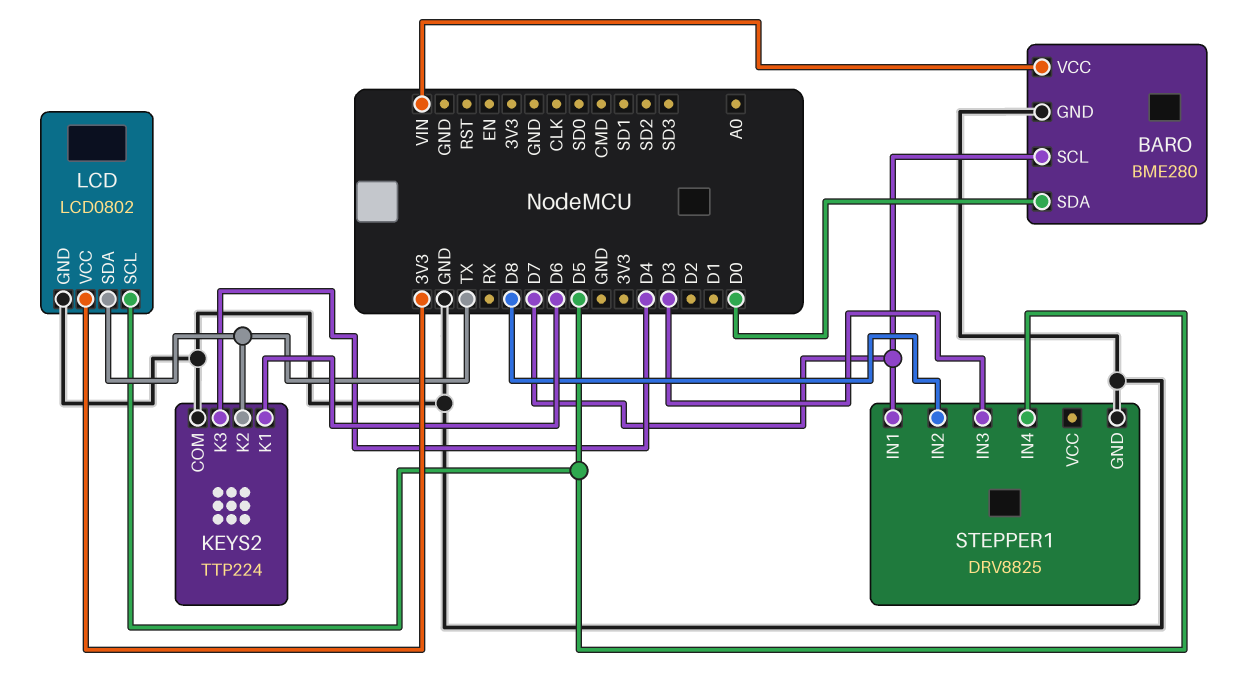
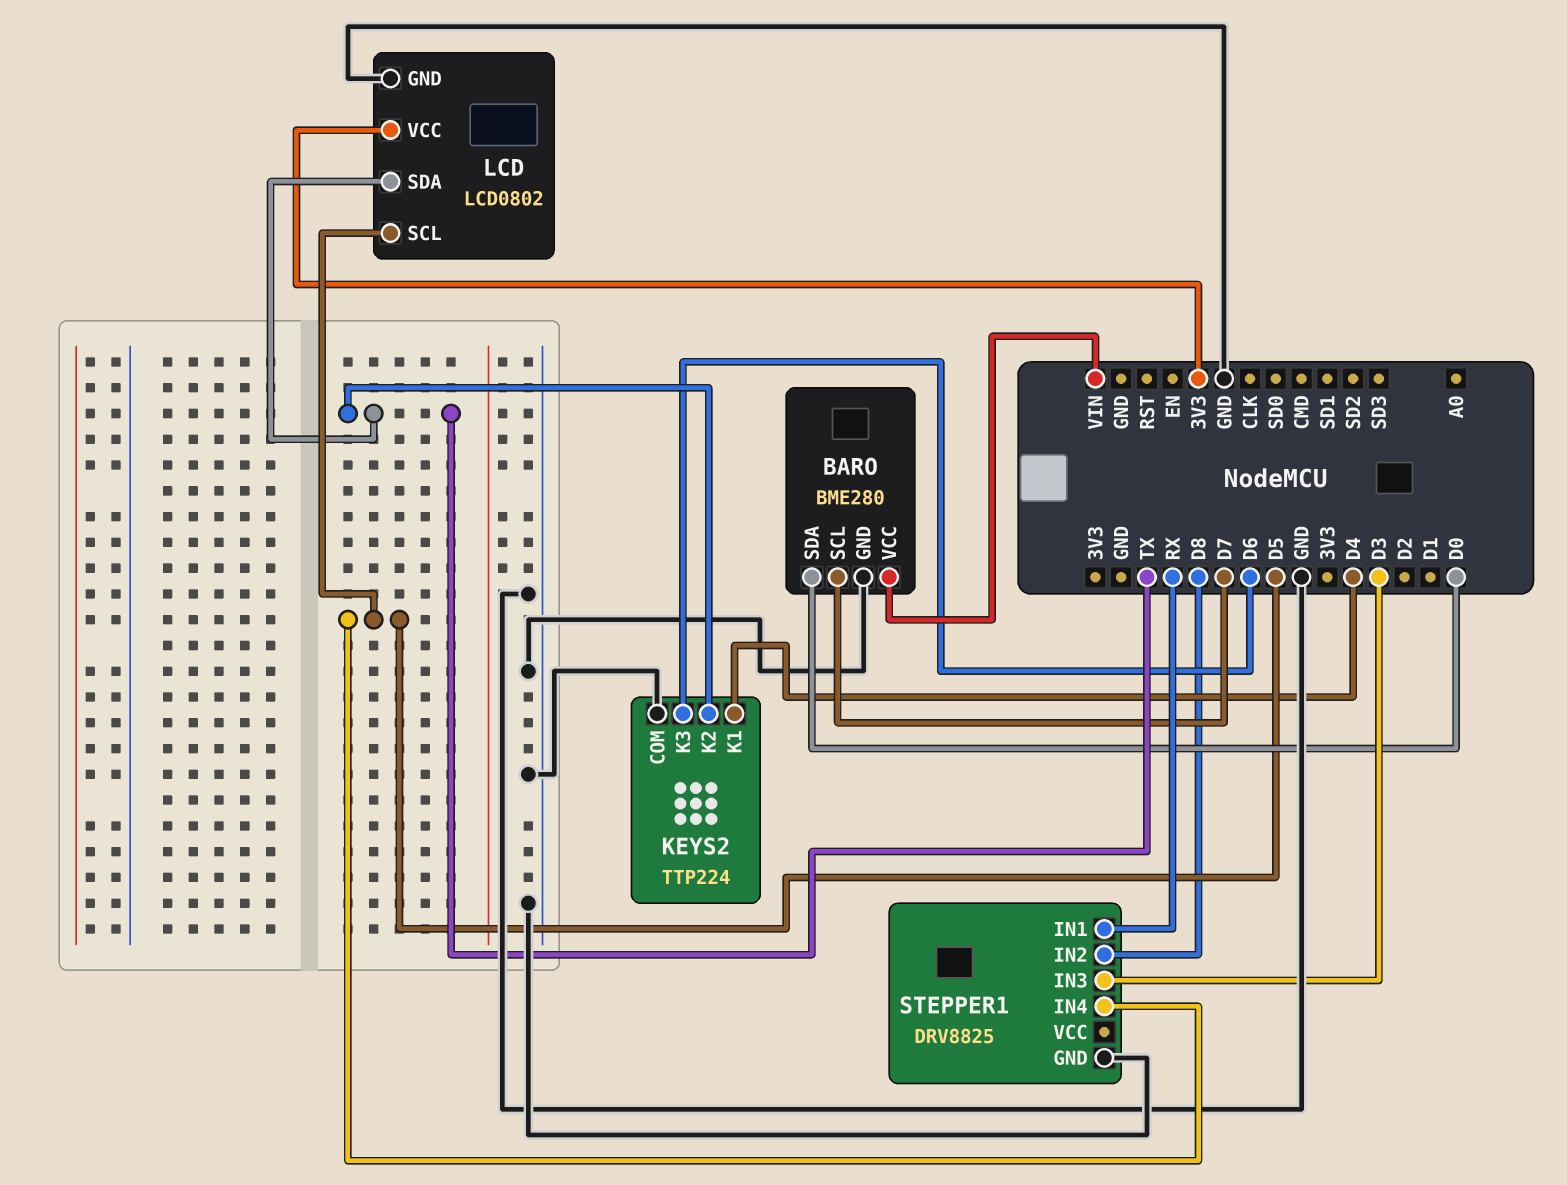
KEYS2 pin K1: D6 -> D4
KEYS2 pin K3: D4 -> D6
STEPPER1 pin IN1: D7 -> RX

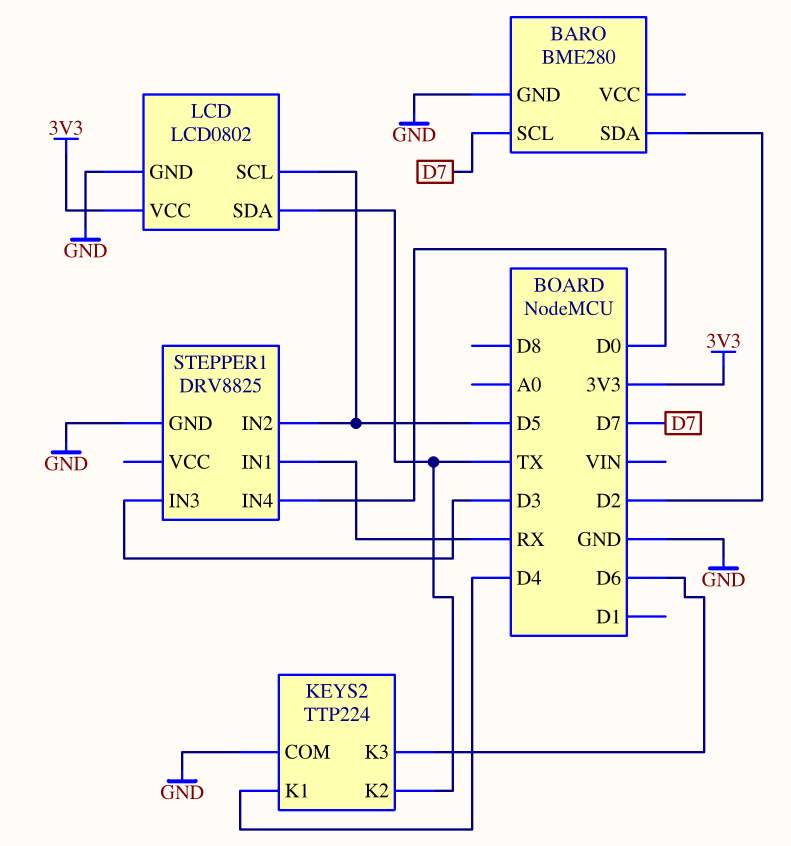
BARO pin SDA: D0 -> D2
BARO pin VCC: VIN -> none
STEPPER1 pin IN2: D8 -> D5
STEPPER1 pin IN4: D5 -> D0

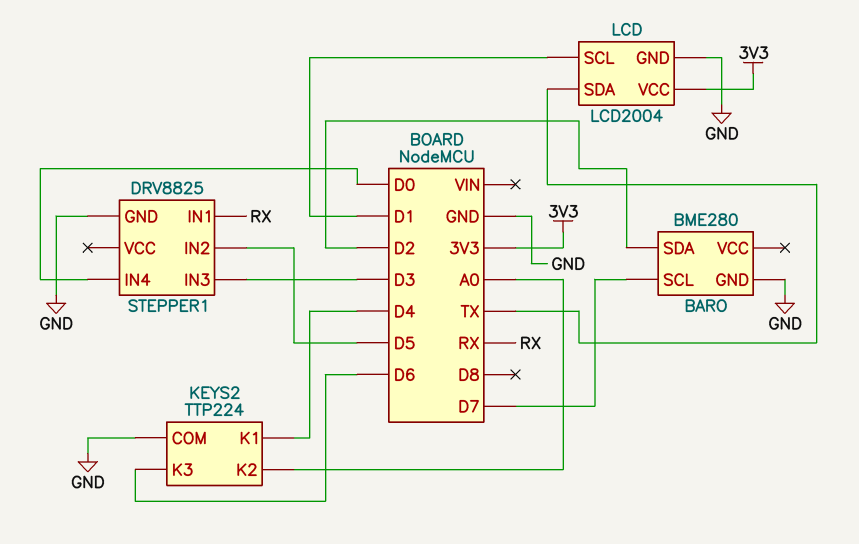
KEYS2 pin K2: TX -> A0
LCD: LCD0802 -> LCD2004
LCD pin SCL: D5 -> D1

